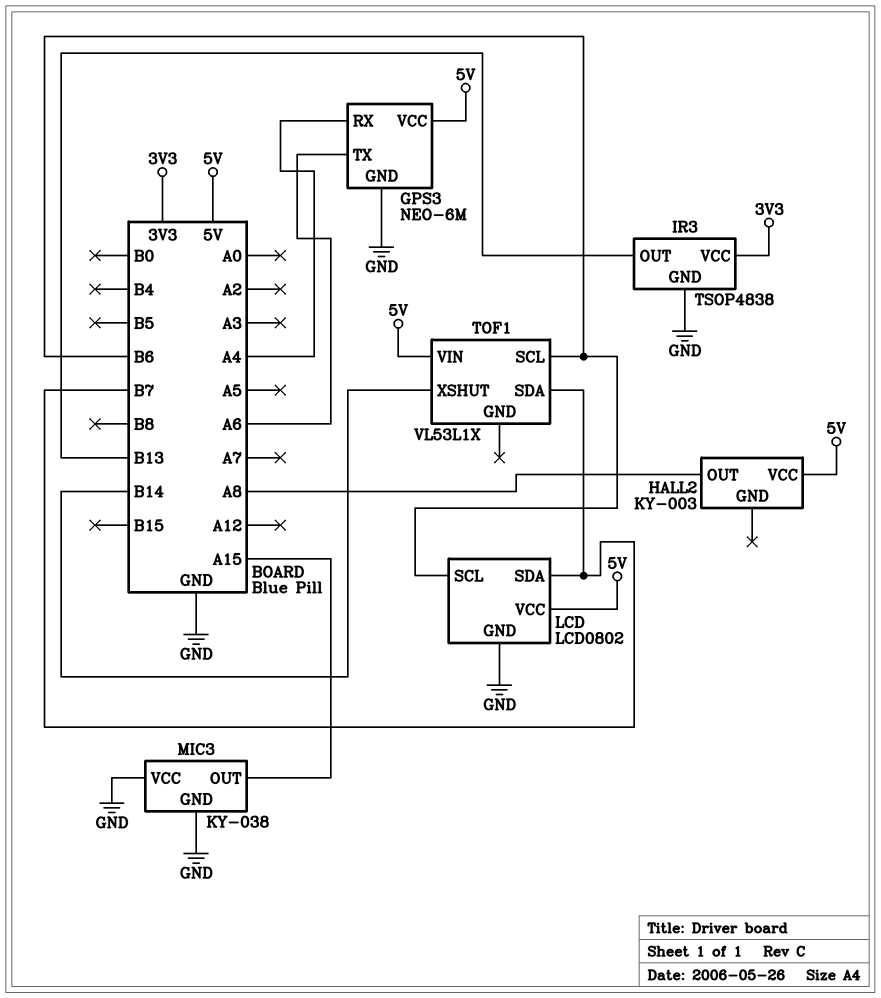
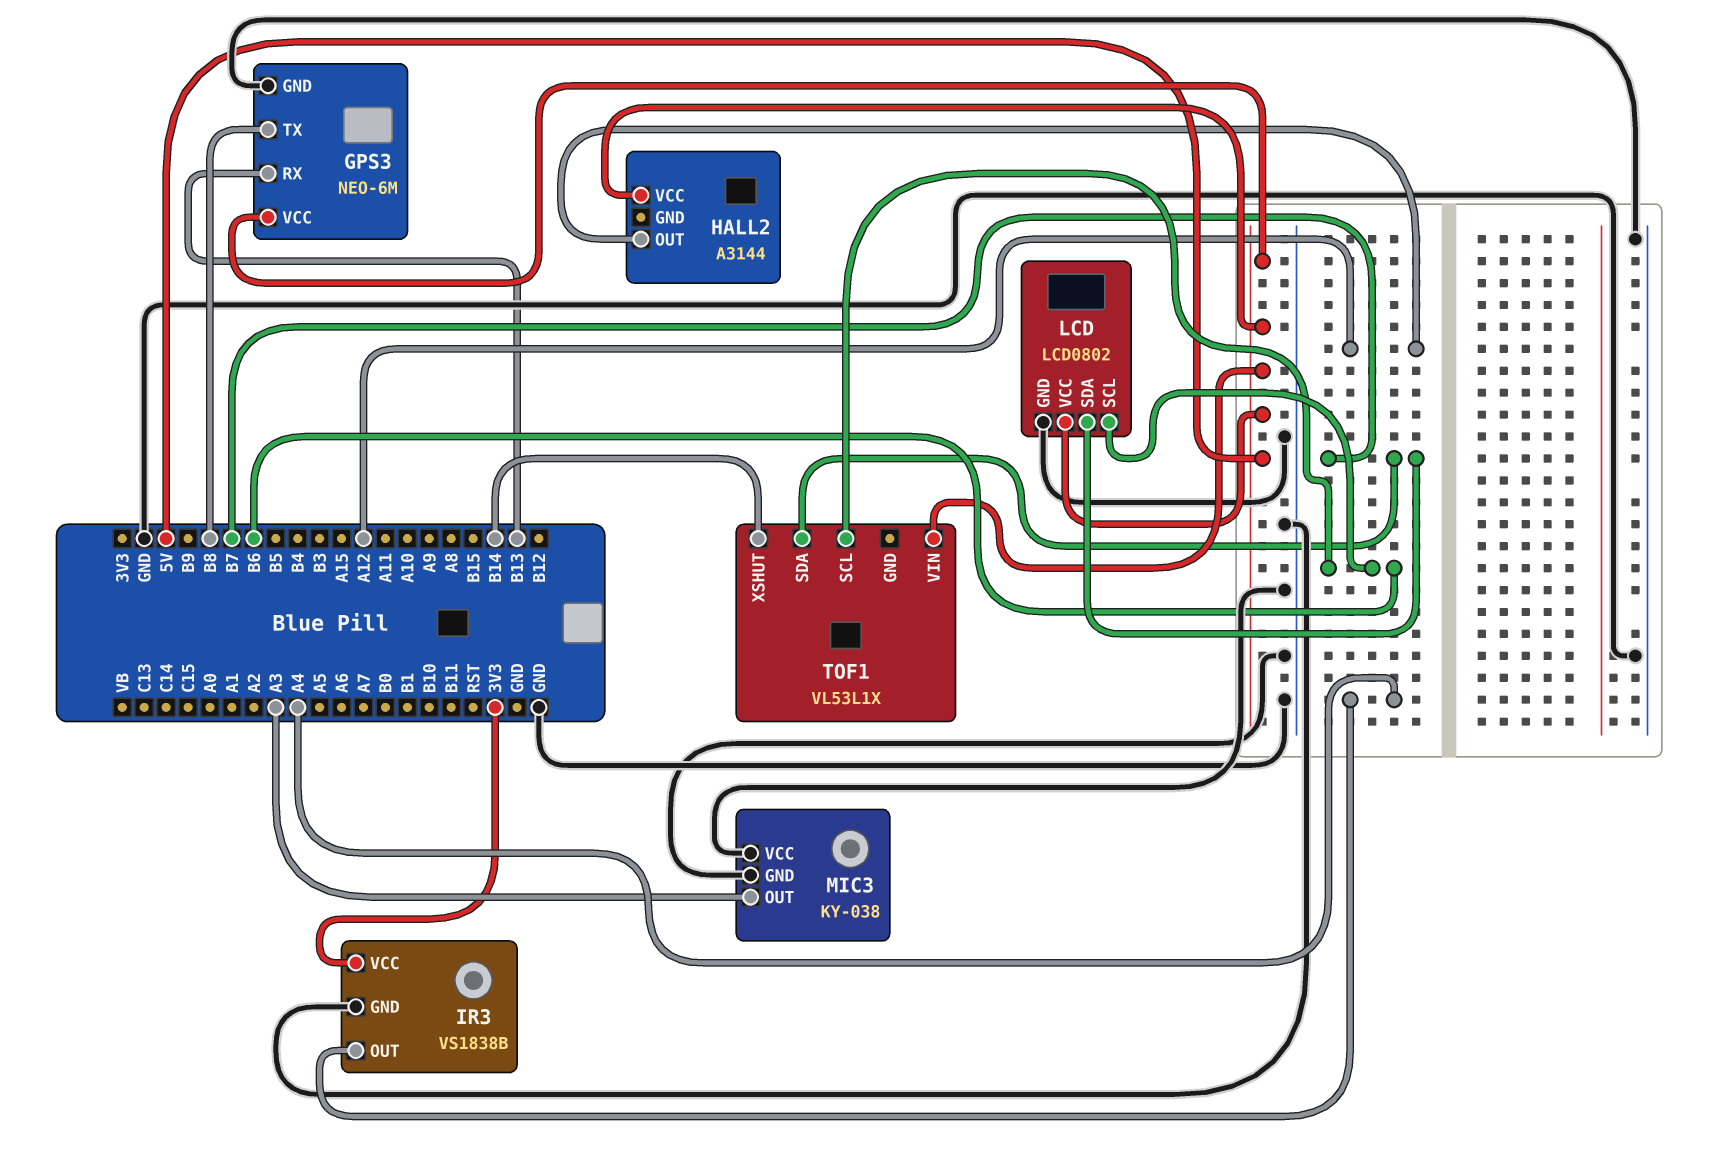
GPS3 pin RX: A4 -> B13
GPS3 pin TX: A6 -> B8
HALL2: KY-003 -> A3144
HALL2 pin OUT: A8 -> A12
IR3: TSOP4838 -> VS1838B
IR3 pin OUT: B13 -> A4
MIC3 pin OUT: A15 -> A3

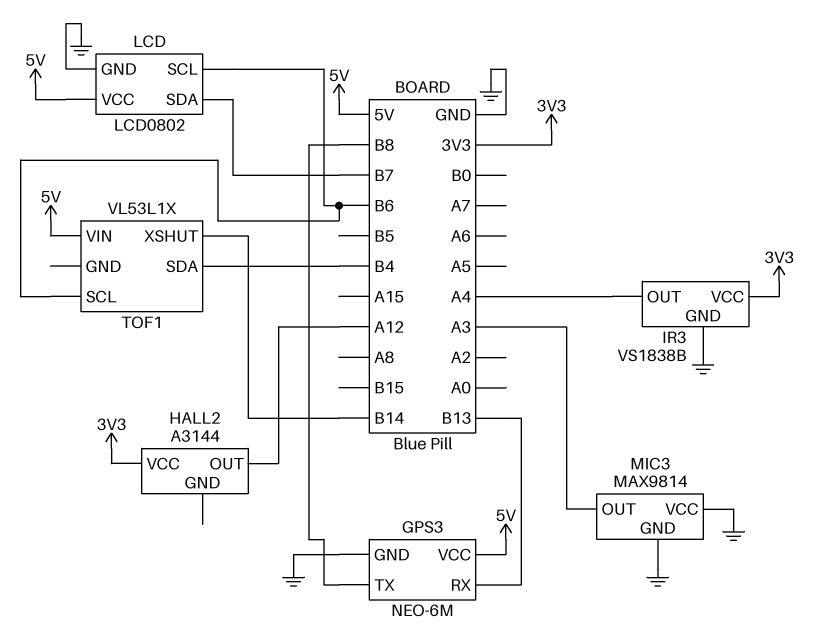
HALL2 pin VCC: 5V -> 3V3
MIC3: KY-038 -> MAX9814
TOF1 pin SDA: B7 -> B4

